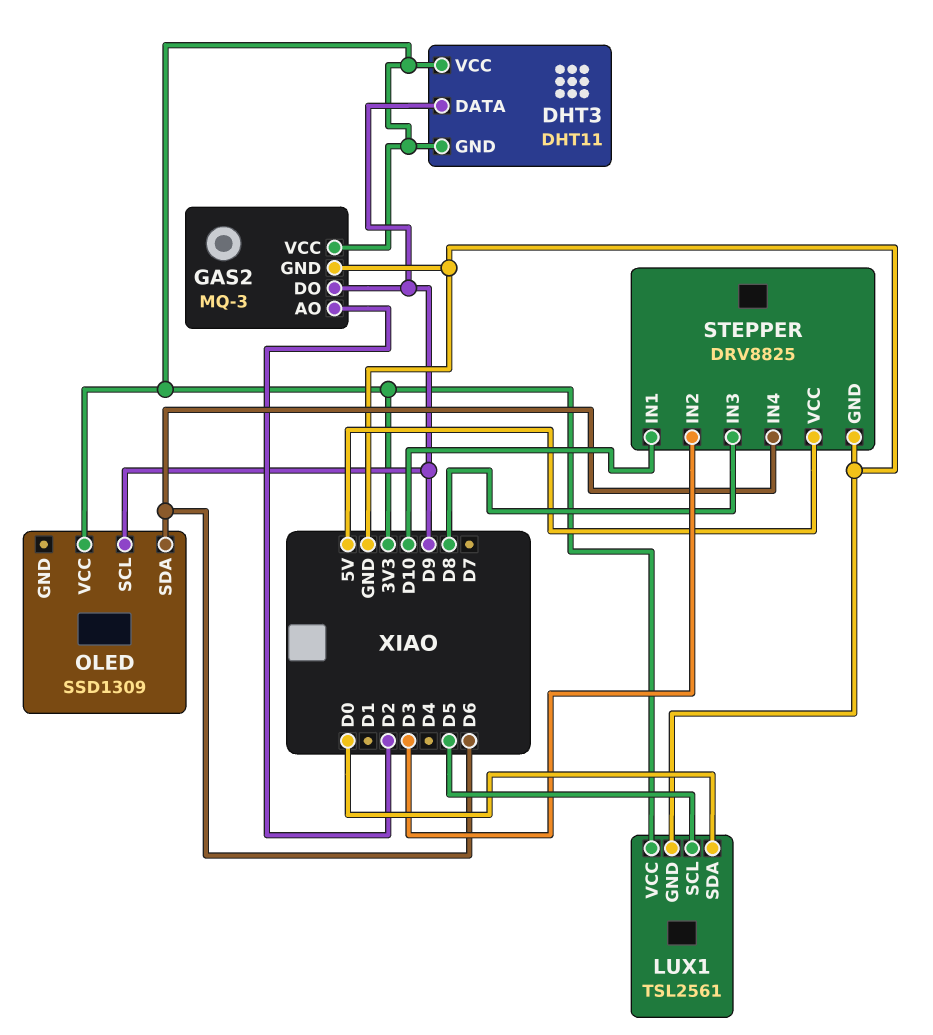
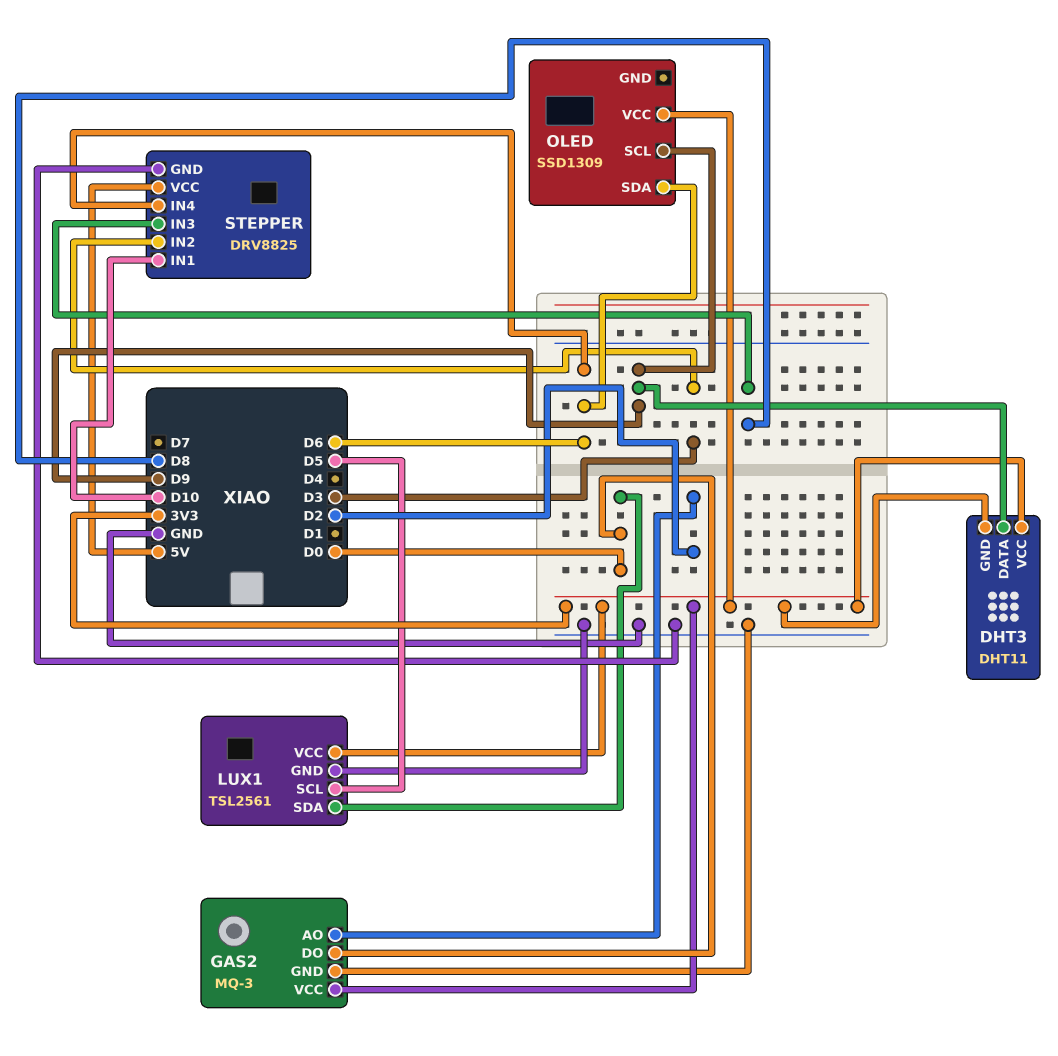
GAS2 pin DO: D9 -> D0

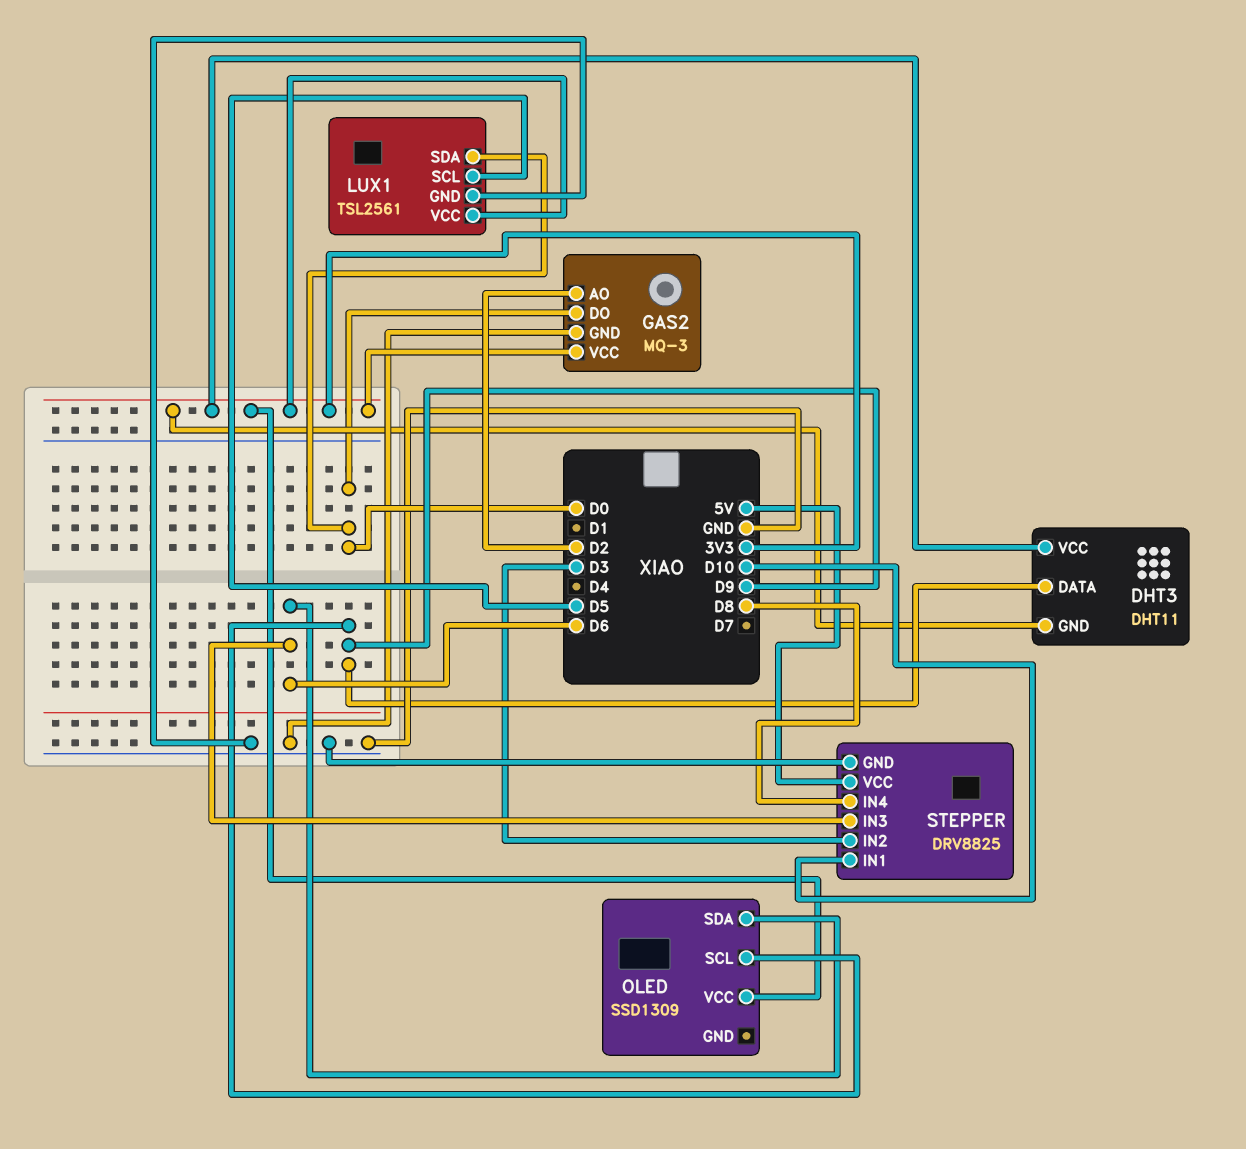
STEPPER pin IN3: D8 -> D6
STEPPER pin IN4: D6 -> D8

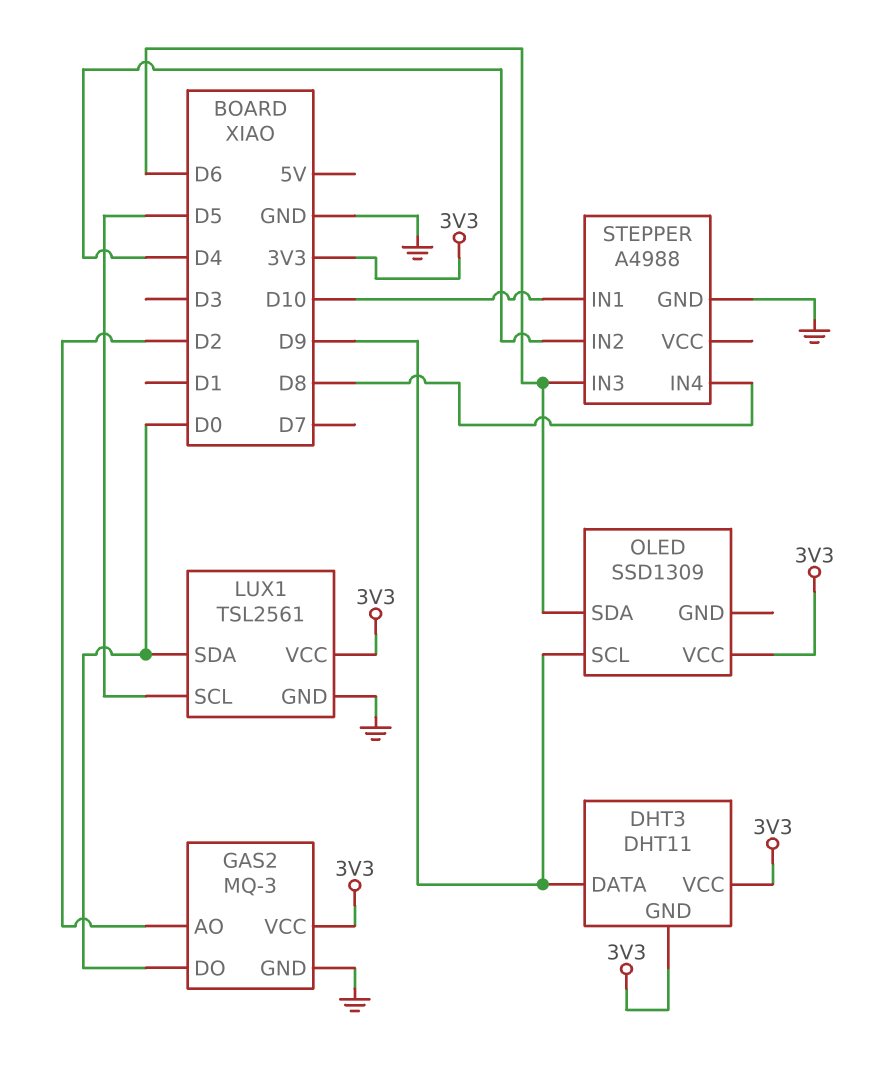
STEPPER: DRV8825 -> A4988
STEPPER pin IN2: D3 -> D4
STEPPER pin VCC: 5V -> none

